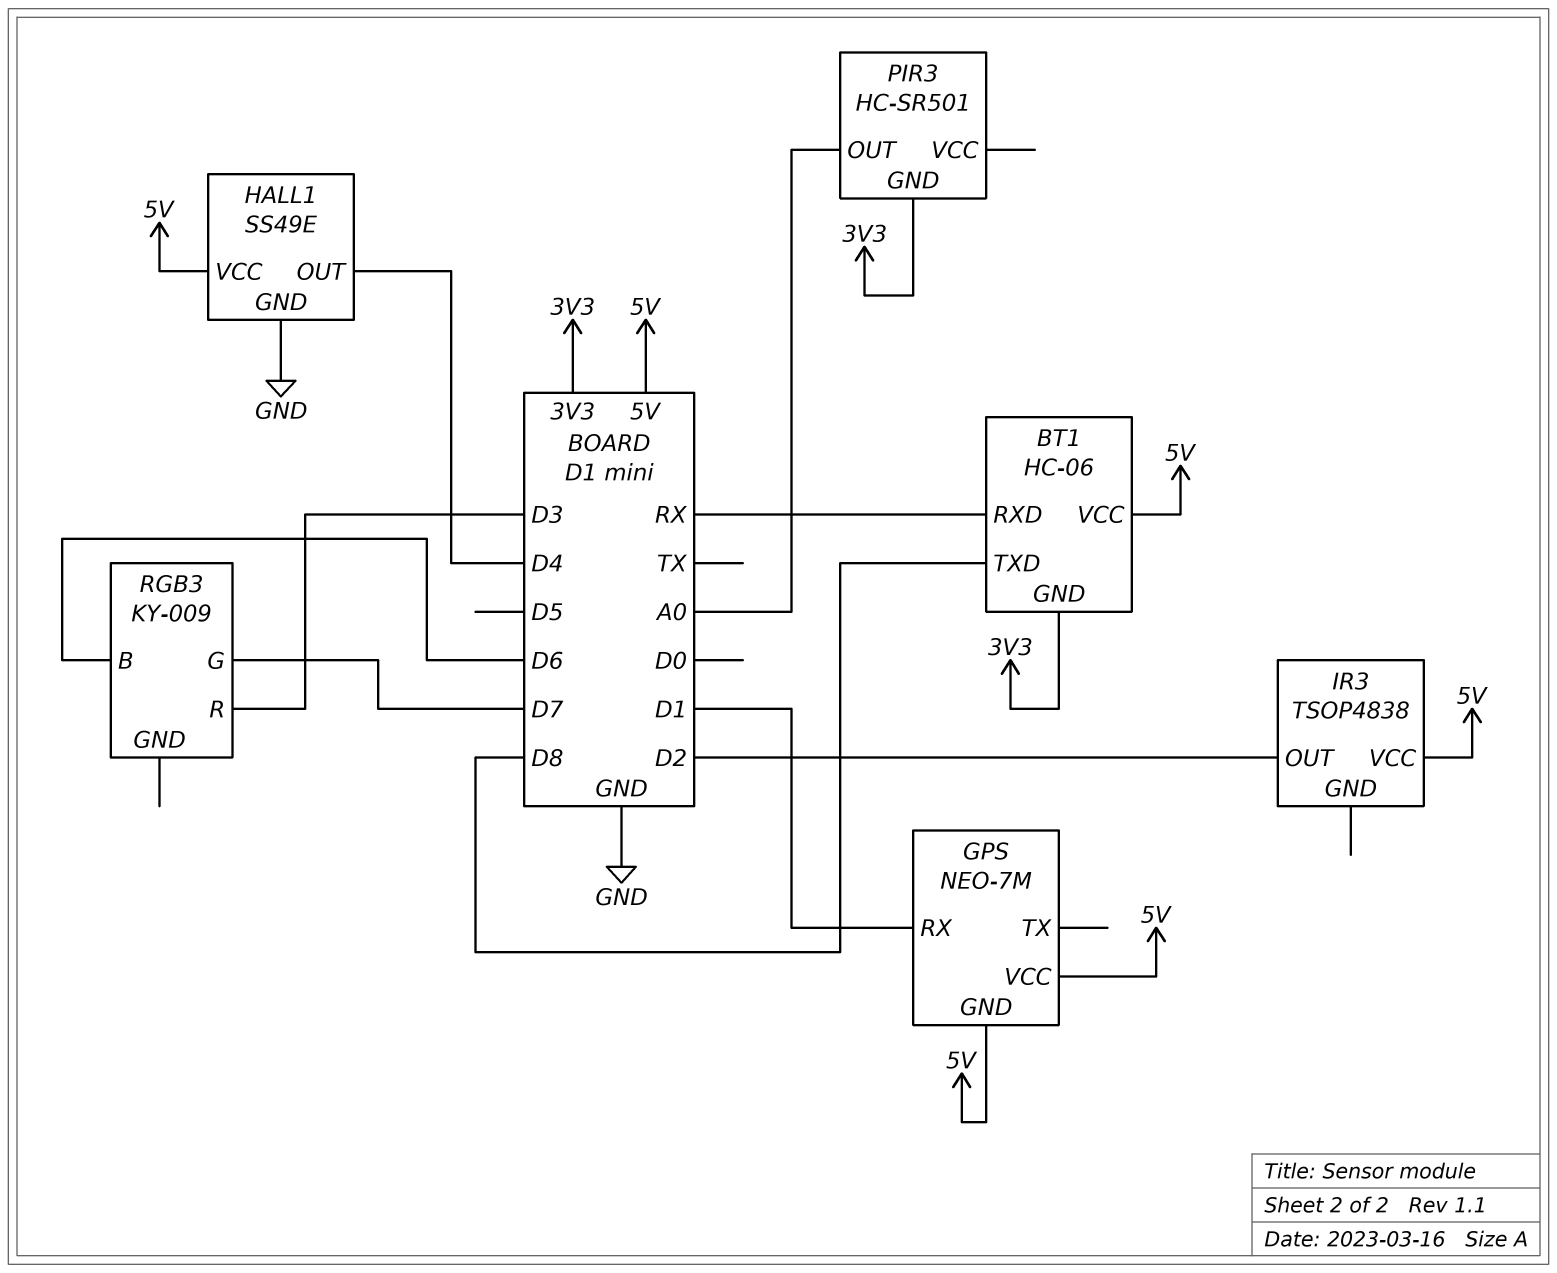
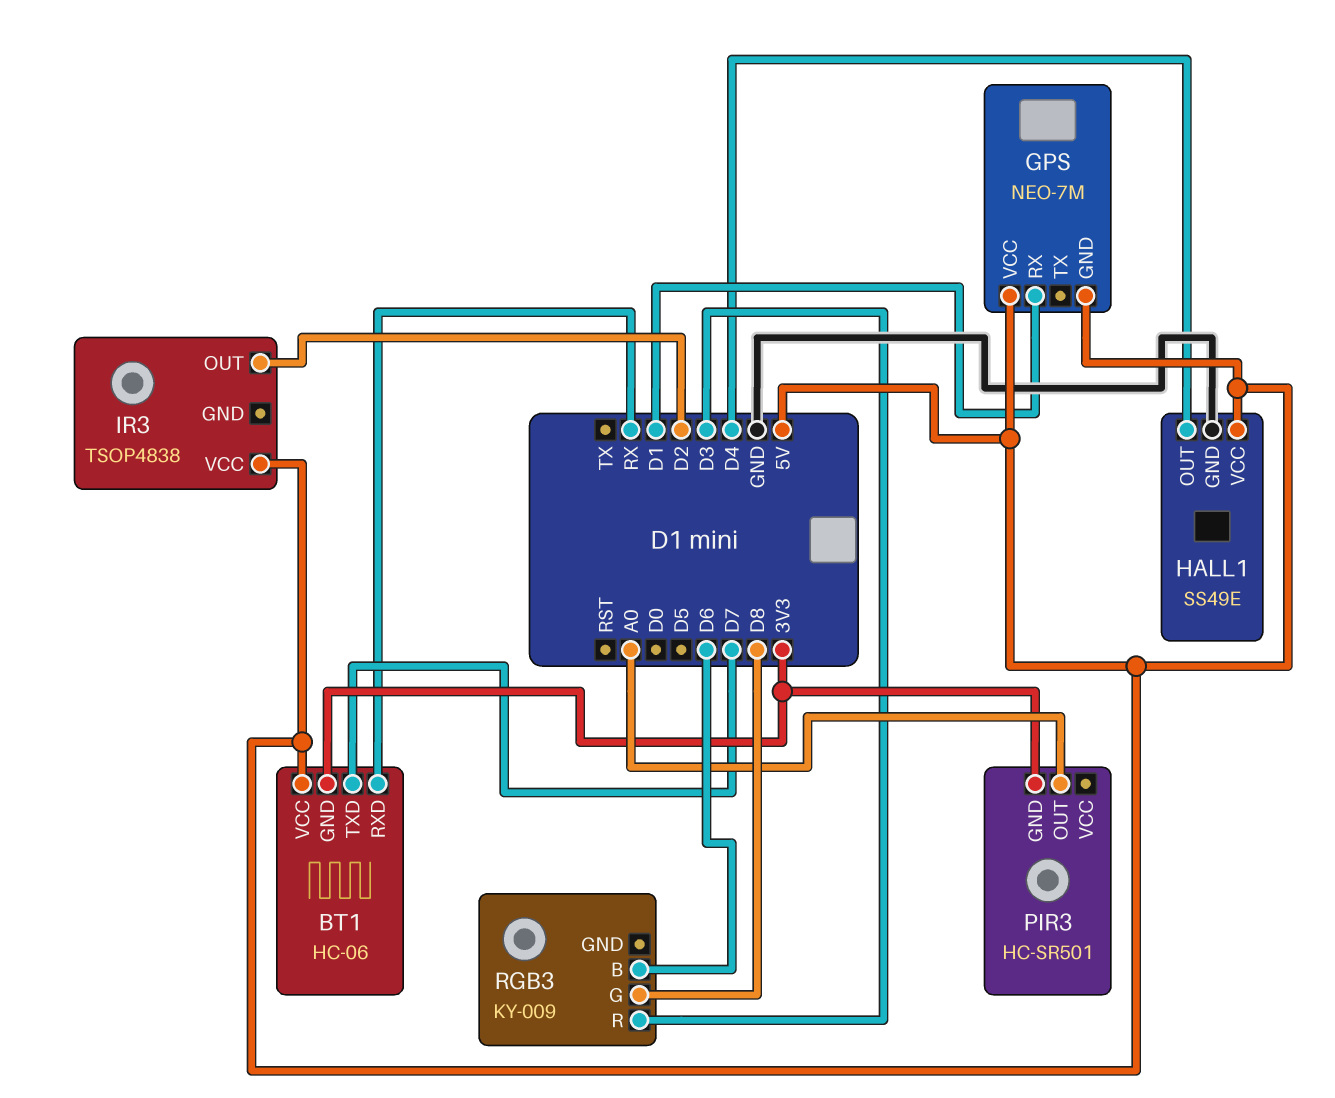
BT1 pin TXD: D8 -> D7
RGB3 pin G: D7 -> D8

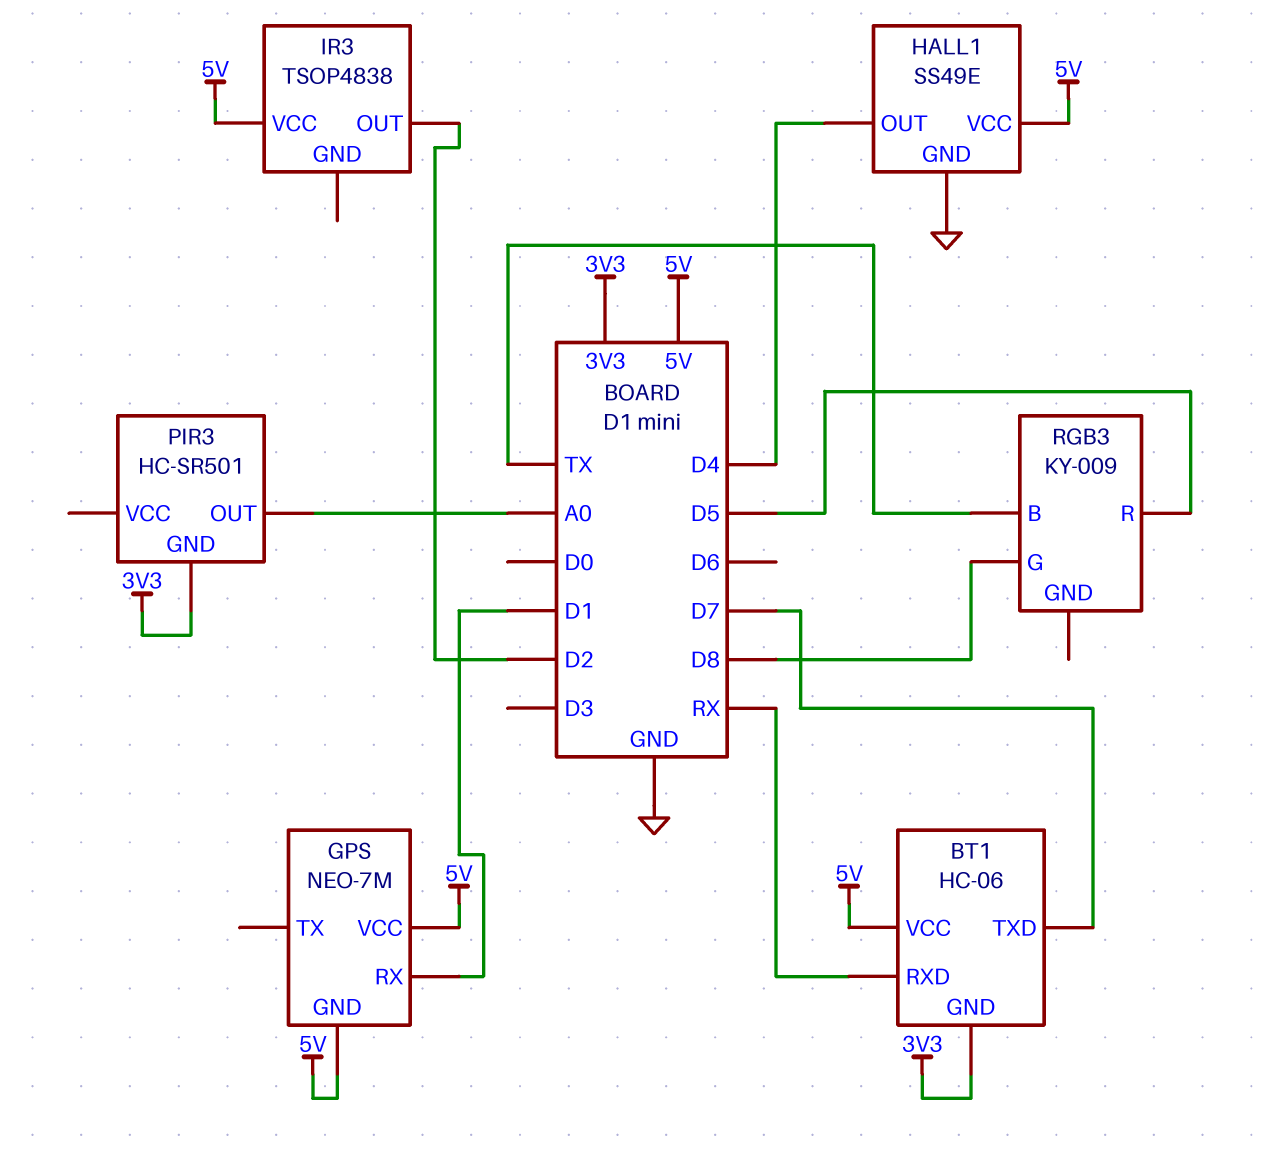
RGB3 pin B: D6 -> TX
RGB3 pin R: D3 -> D5

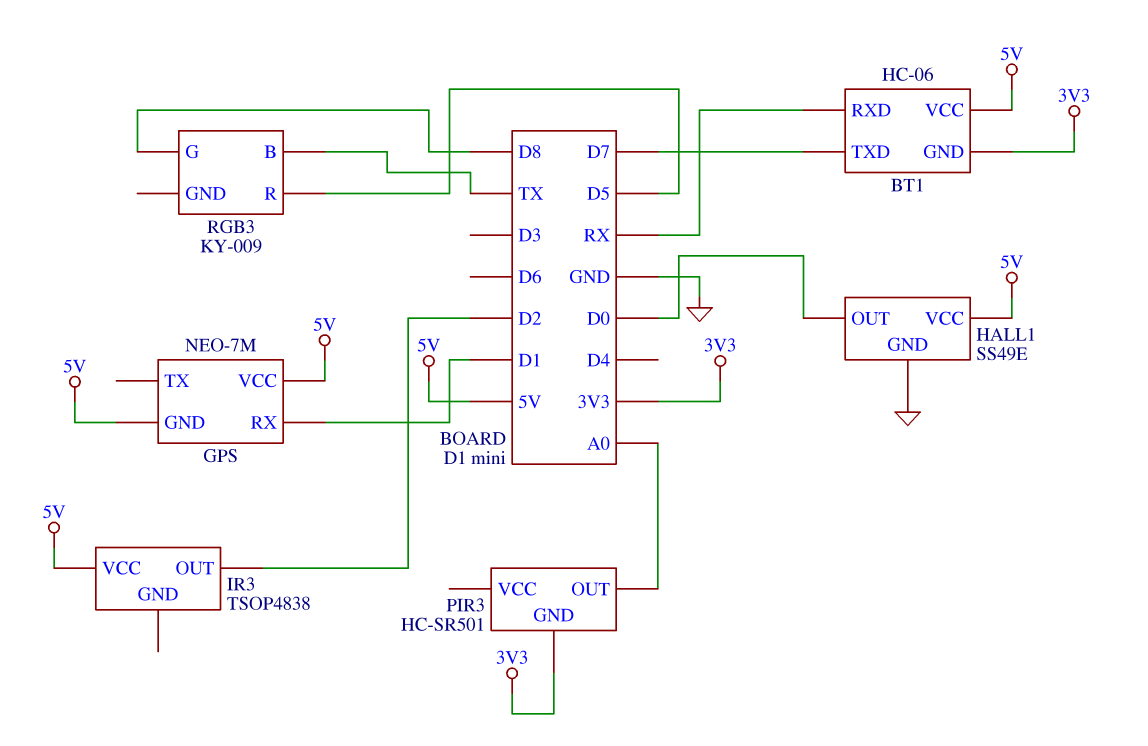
HALL1 pin OUT: D4 -> D0

